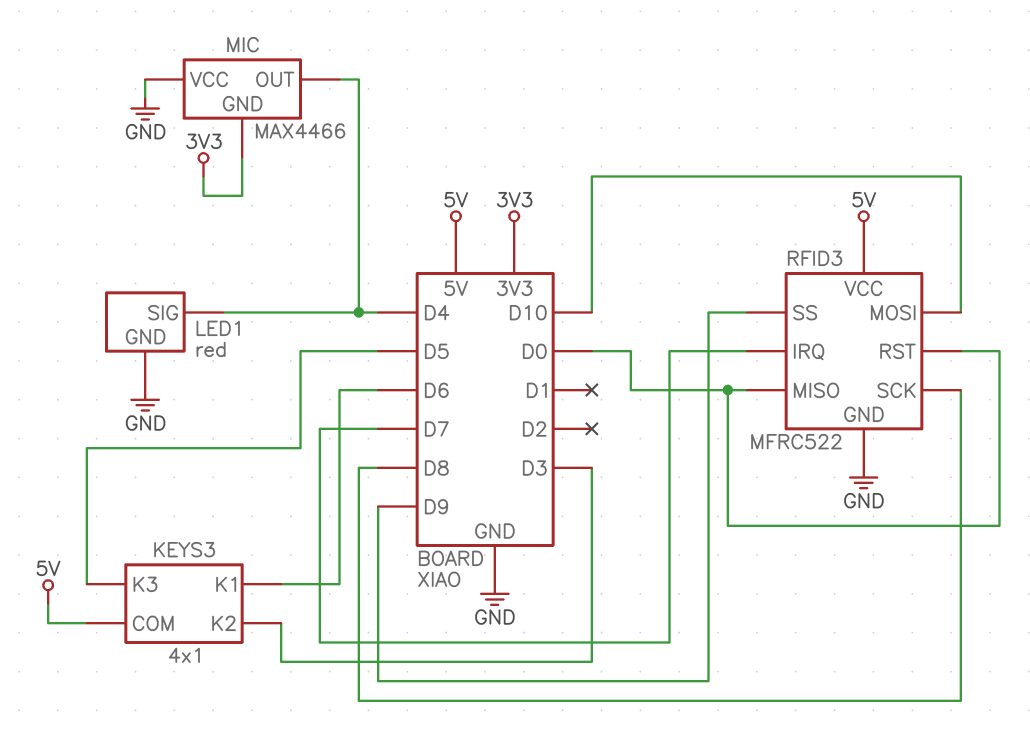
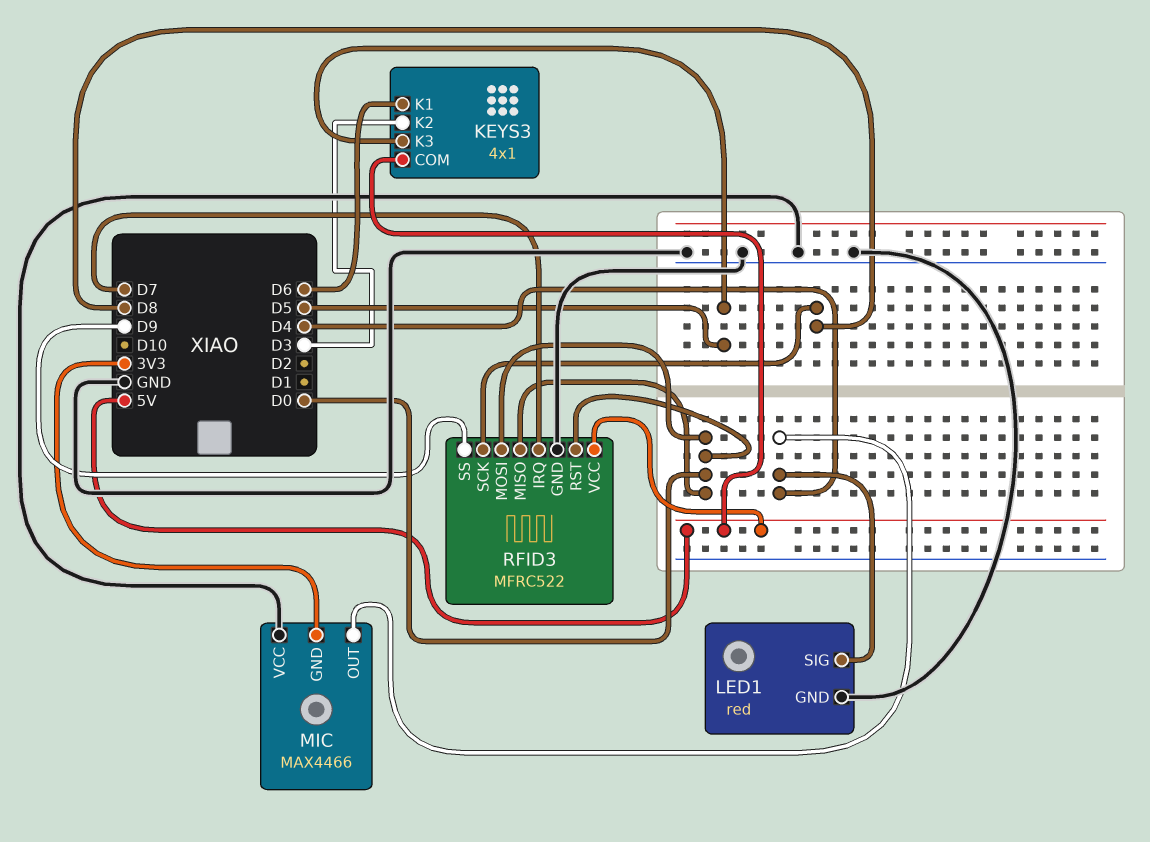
RFID3 pin MOSI: D10 -> D0

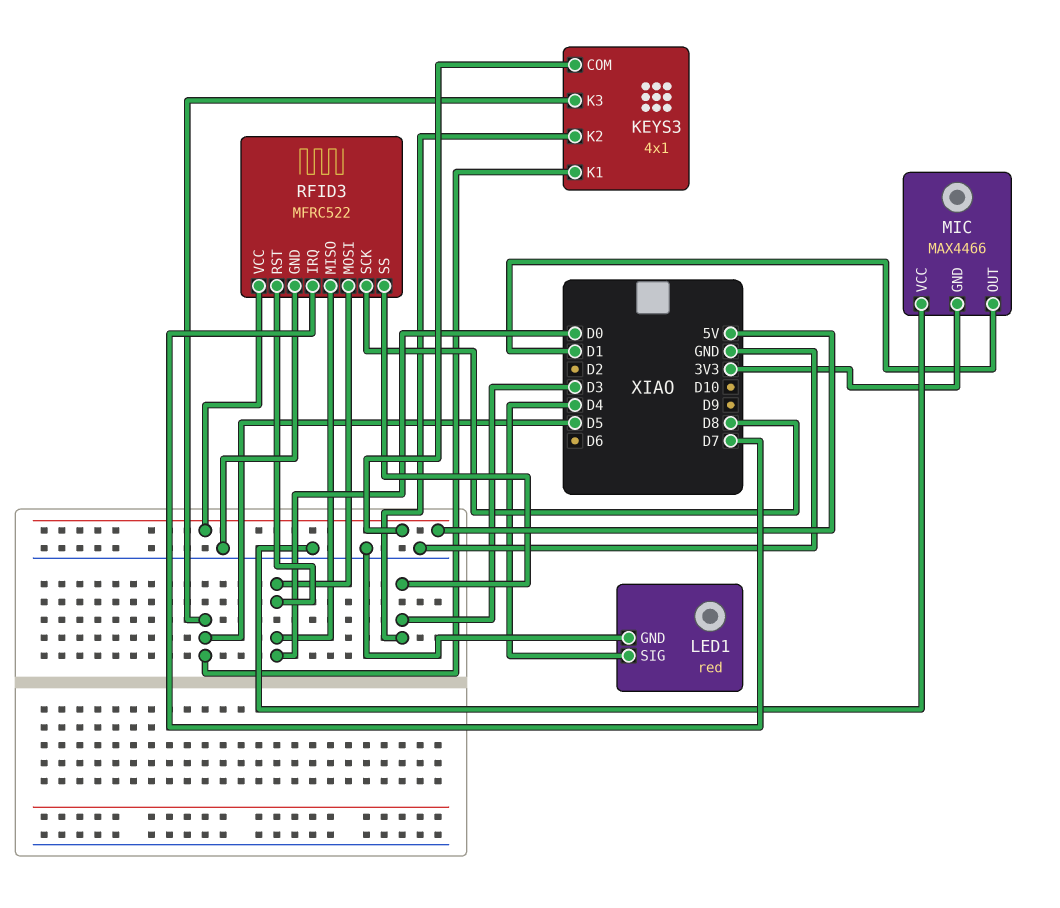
KEYS3 pin K1: D6 -> D5
MIC pin OUT: D4 -> D1
RFID3 pin SS: D9 -> D3

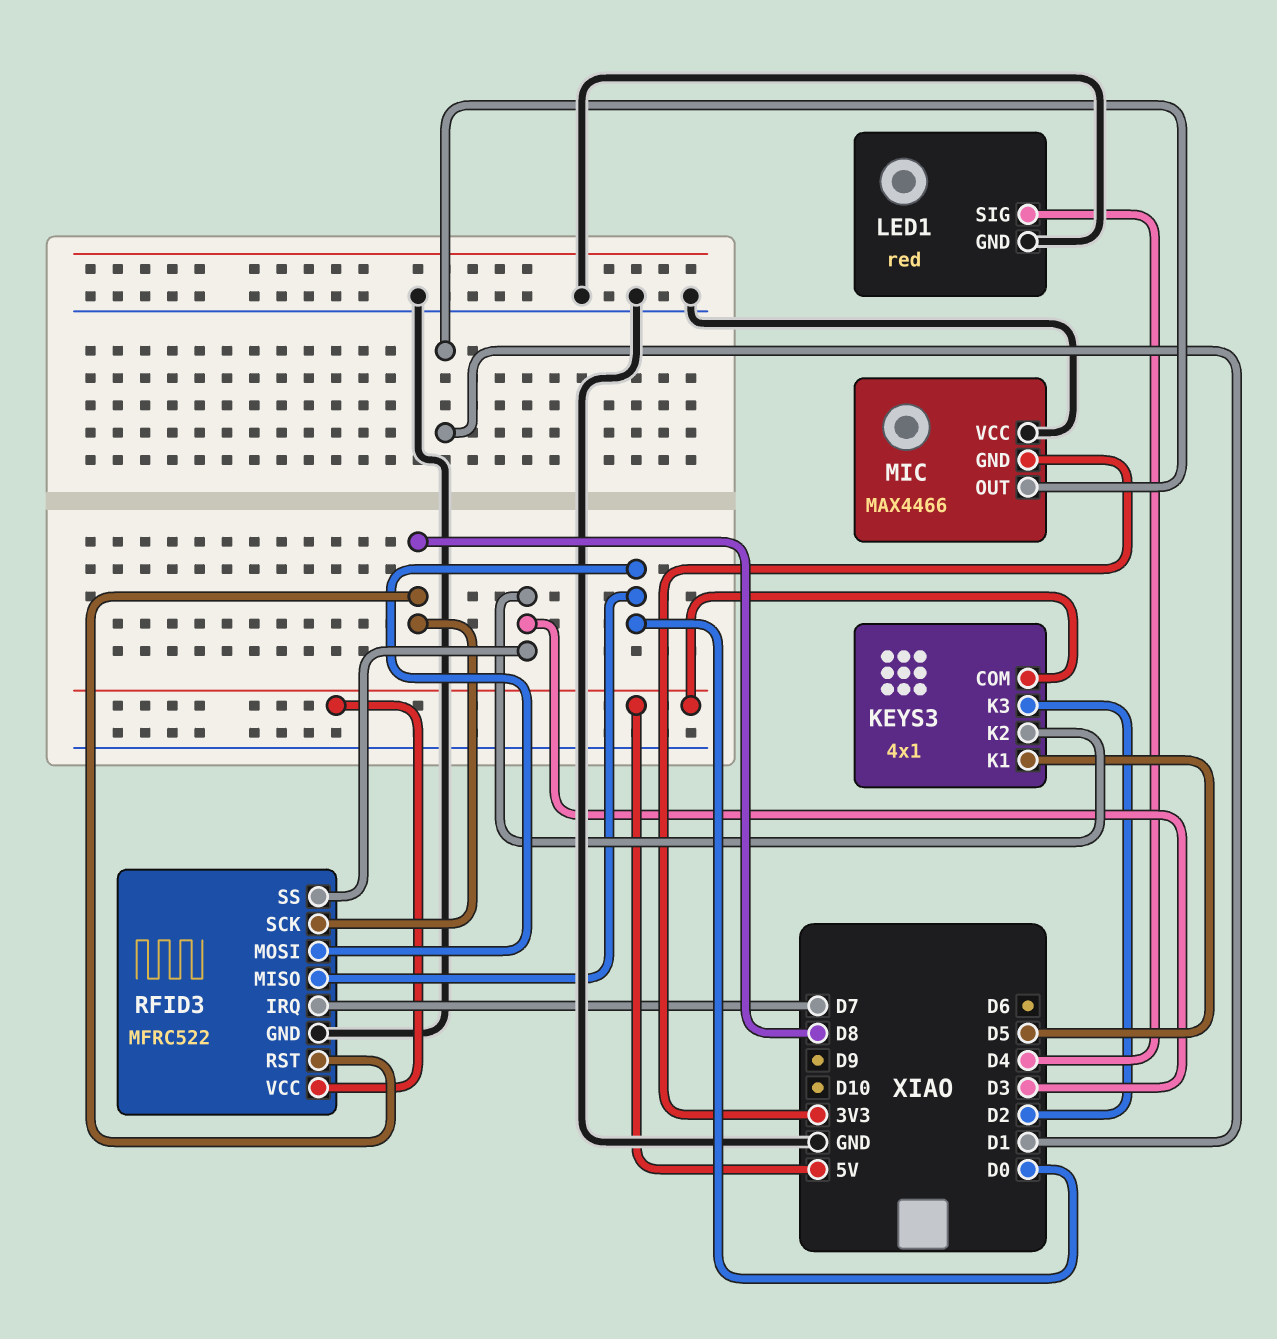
KEYS3 pin K3: D5 -> D2
RFID3 pin RST: D0 -> D8

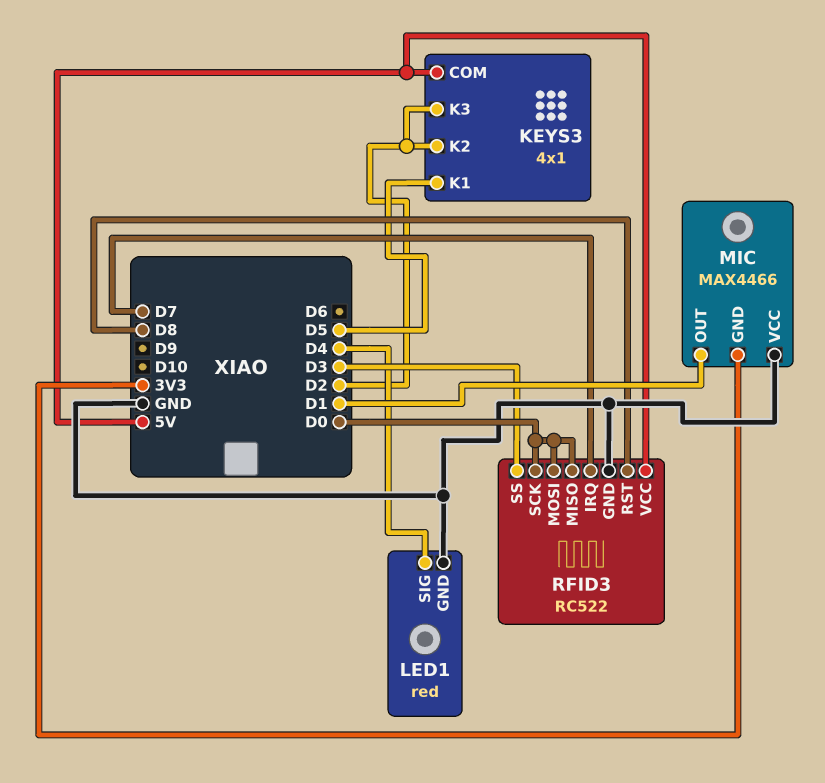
KEYS3 pin K2: D3 -> D2
RFID3: MFRC522 -> RC522
RFID3 pin SCK: D8 -> D0

